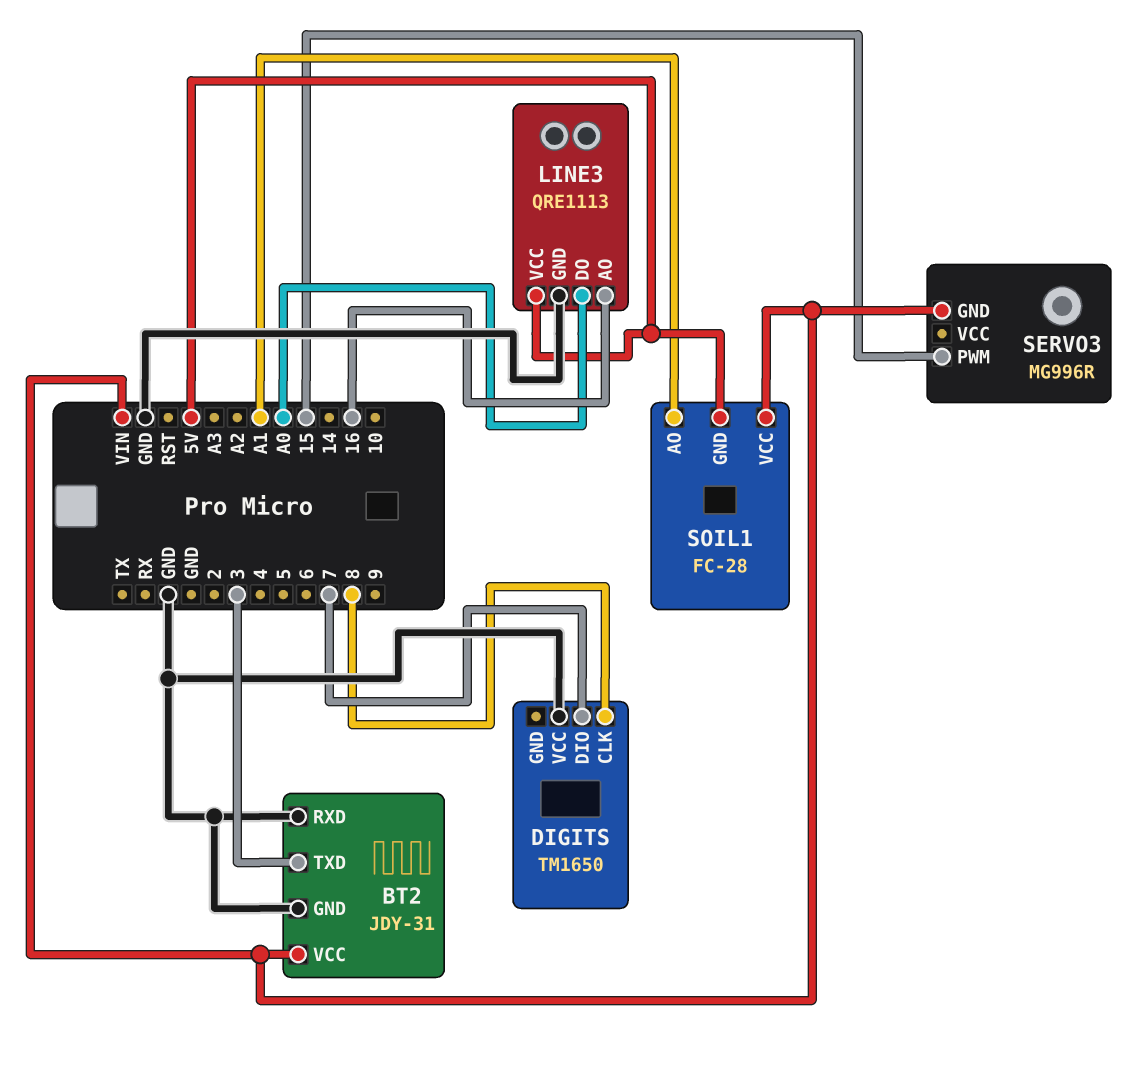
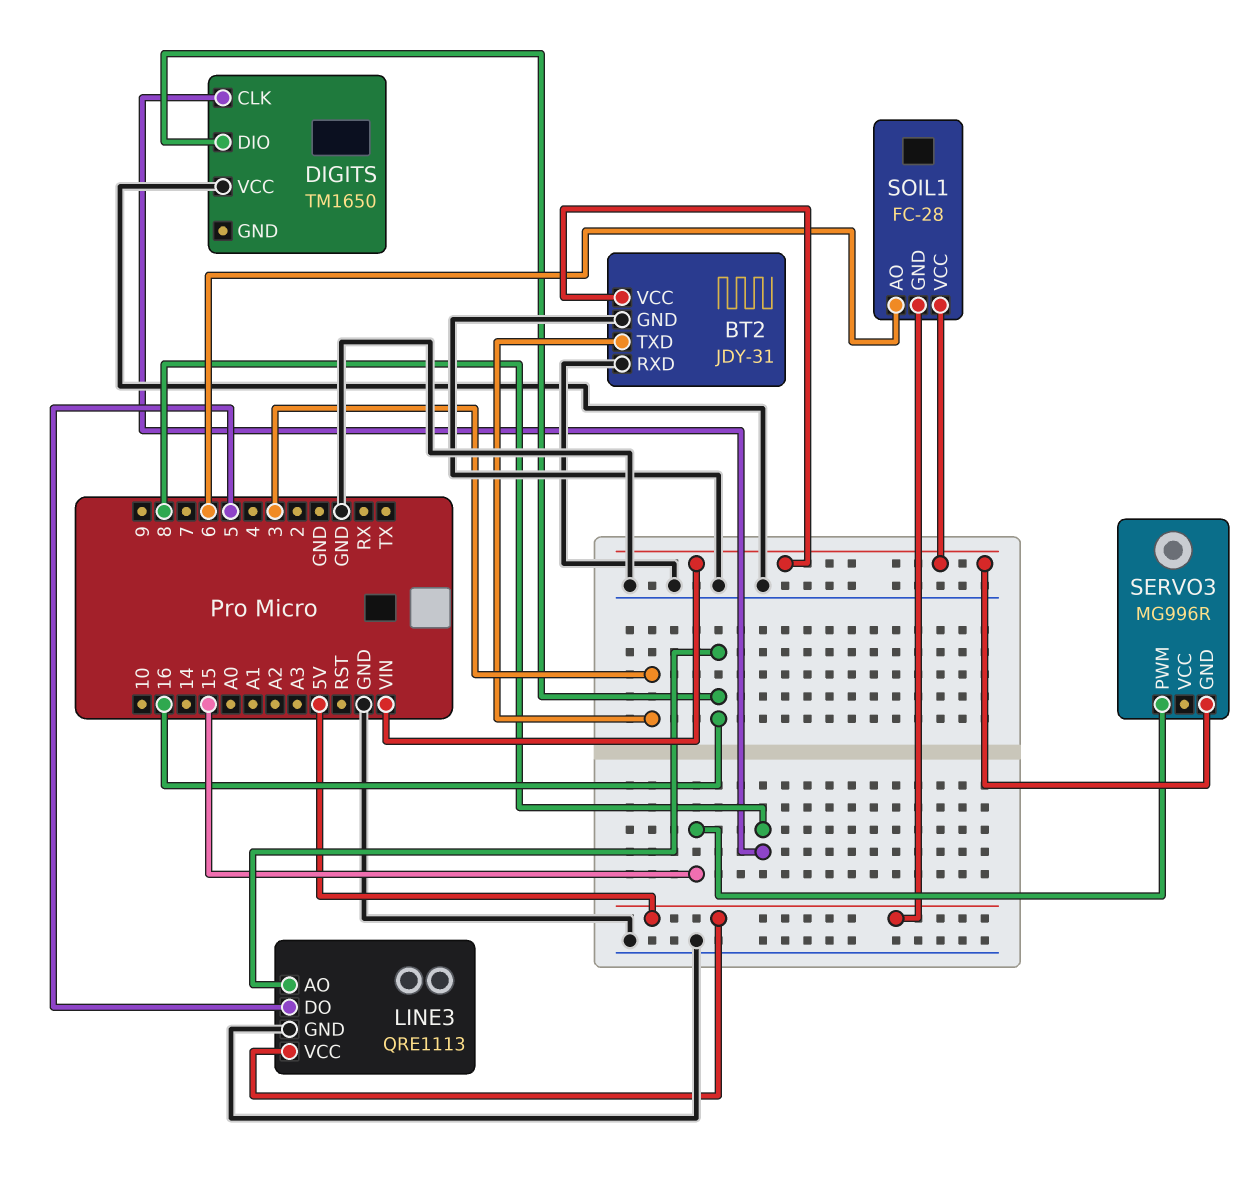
DIGITS pin DIO: 7 -> 16
LINE3 pin DO: A0 -> 5
SOIL1 pin AO: A1 -> 6

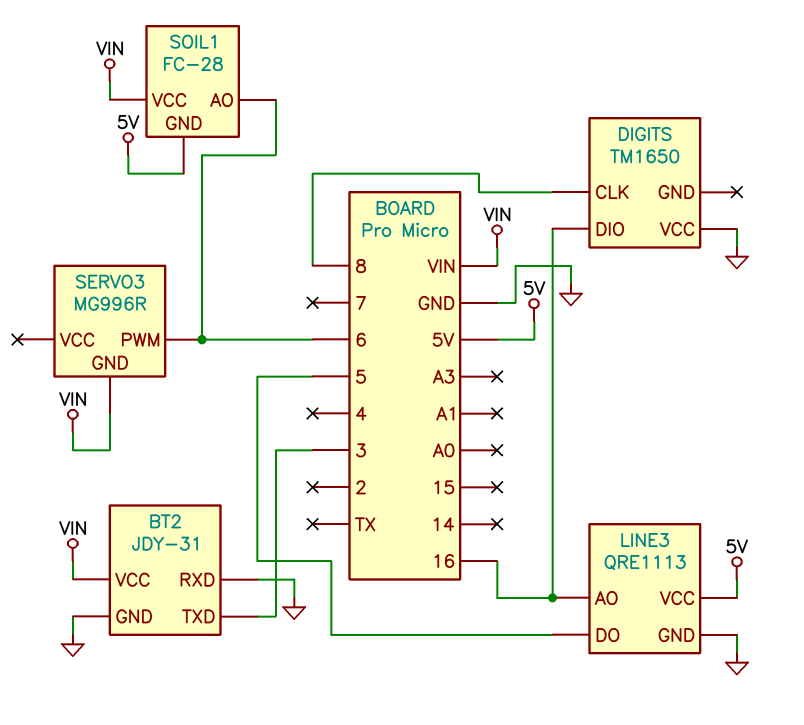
SERVO3 pin PWM: 15 -> 6

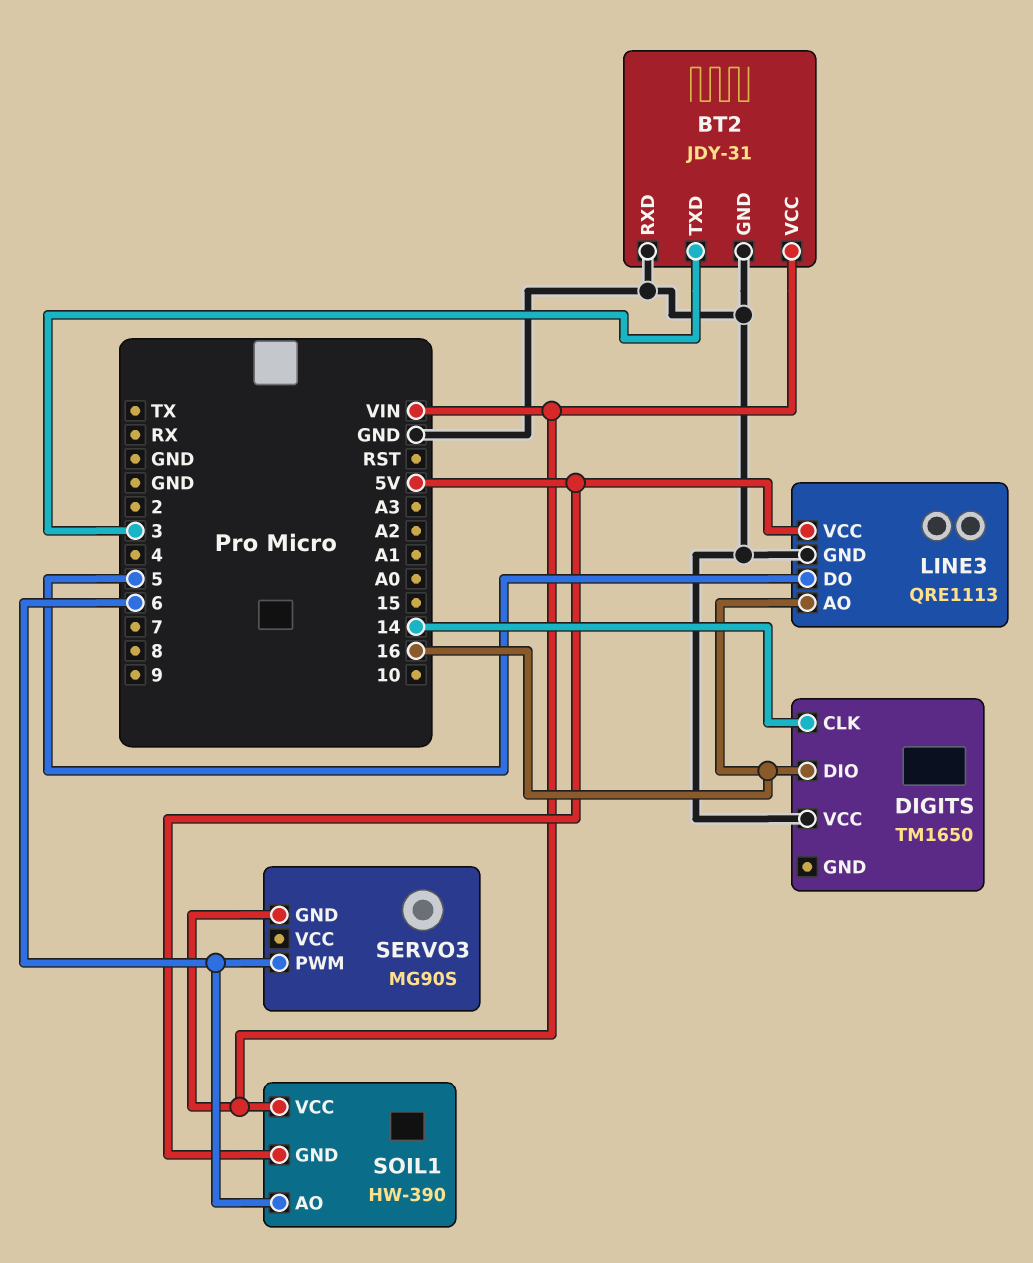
DIGITS pin CLK: 8 -> 14
SERVO3: MG996R -> MG90S
SOIL1: FC-28 -> HW-390

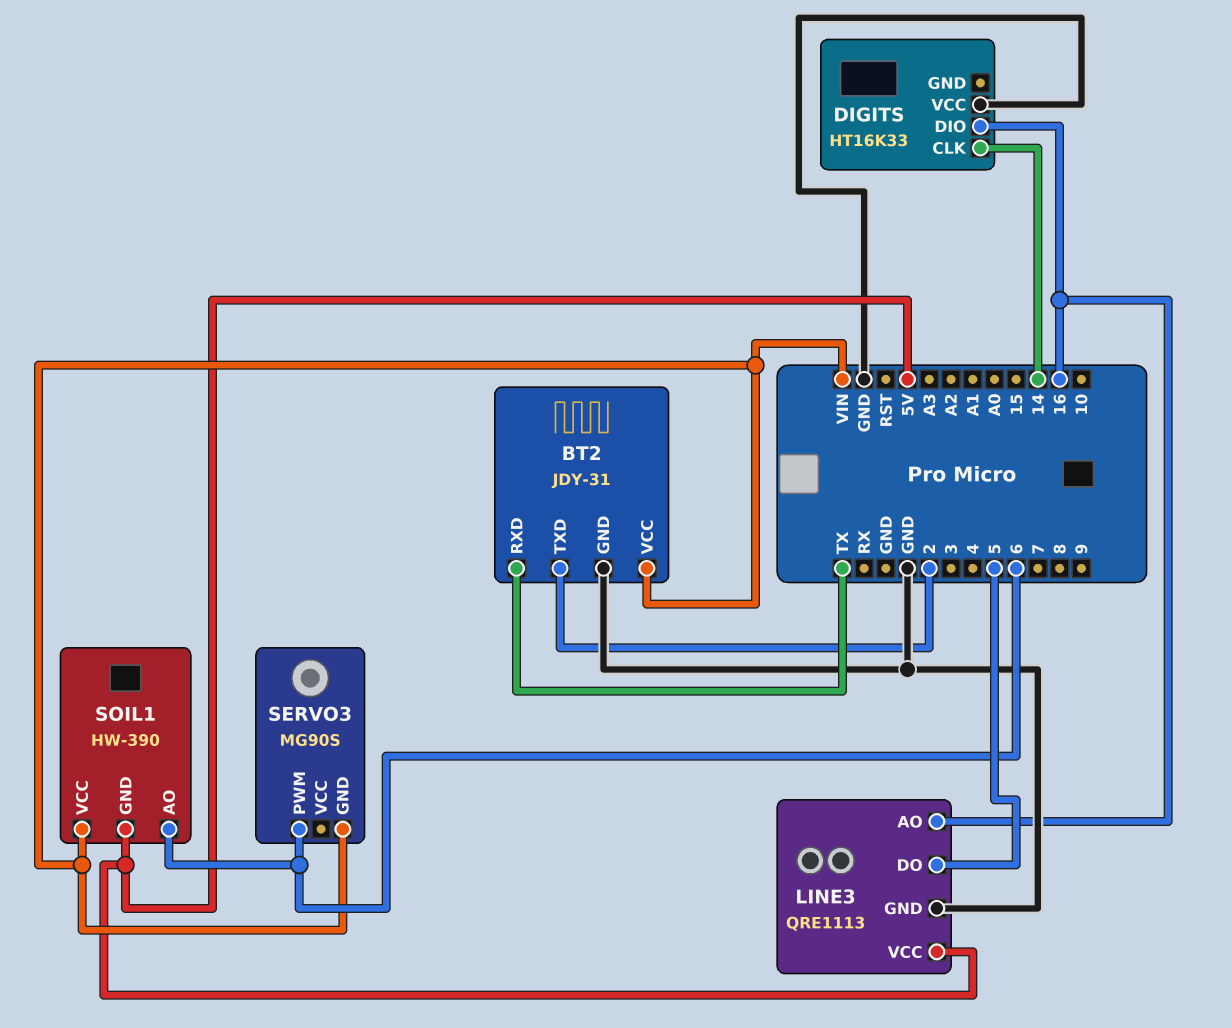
BT2 pin RXD: GND -> TX
BT2 pin TXD: 3 -> 2
DIGITS: TM1650 -> HT16K33

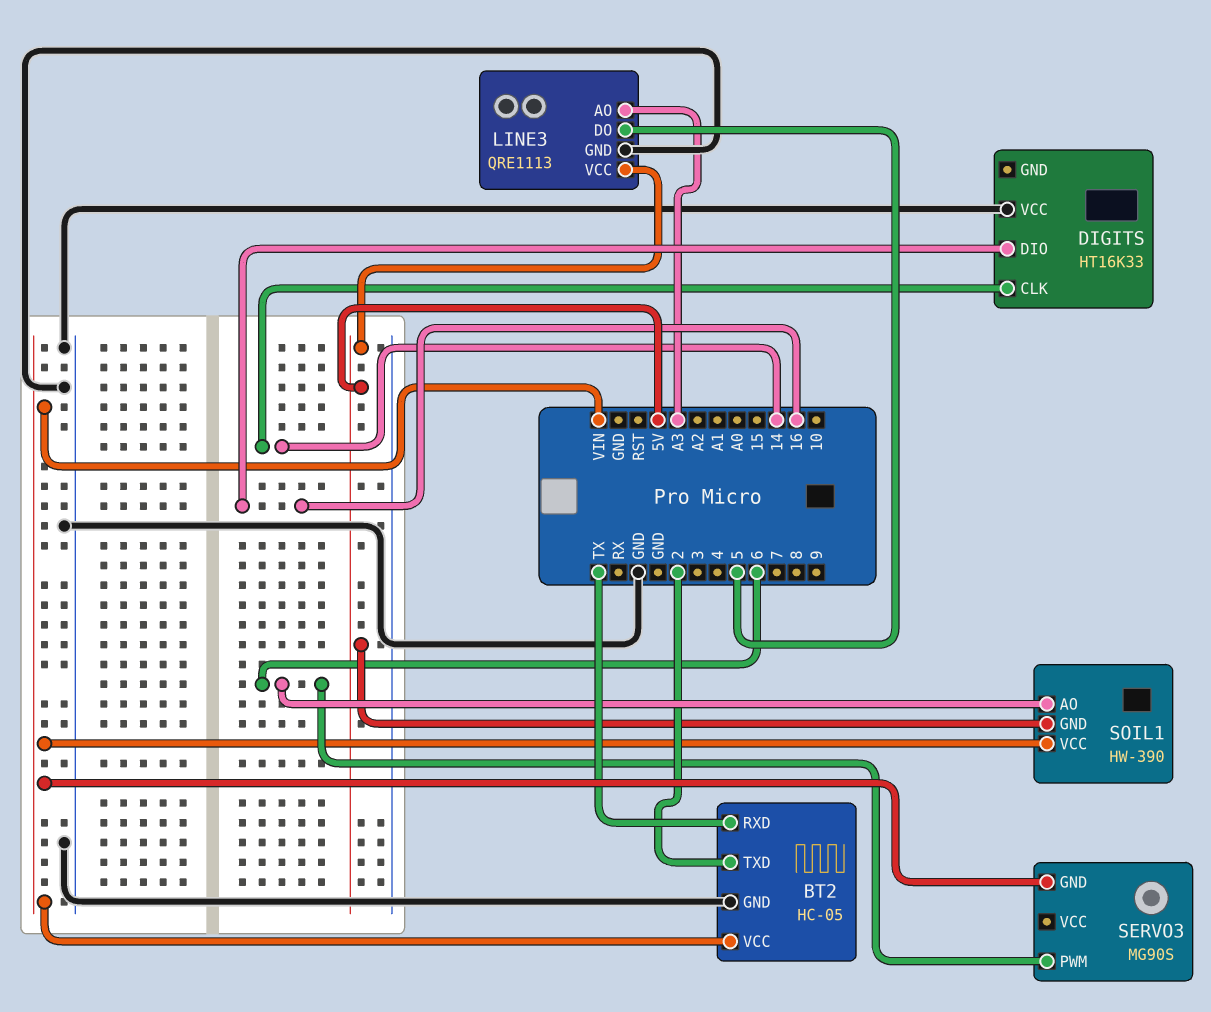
BT2: JDY-31 -> HC-05
LINE3 pin AO: 16 -> A3

